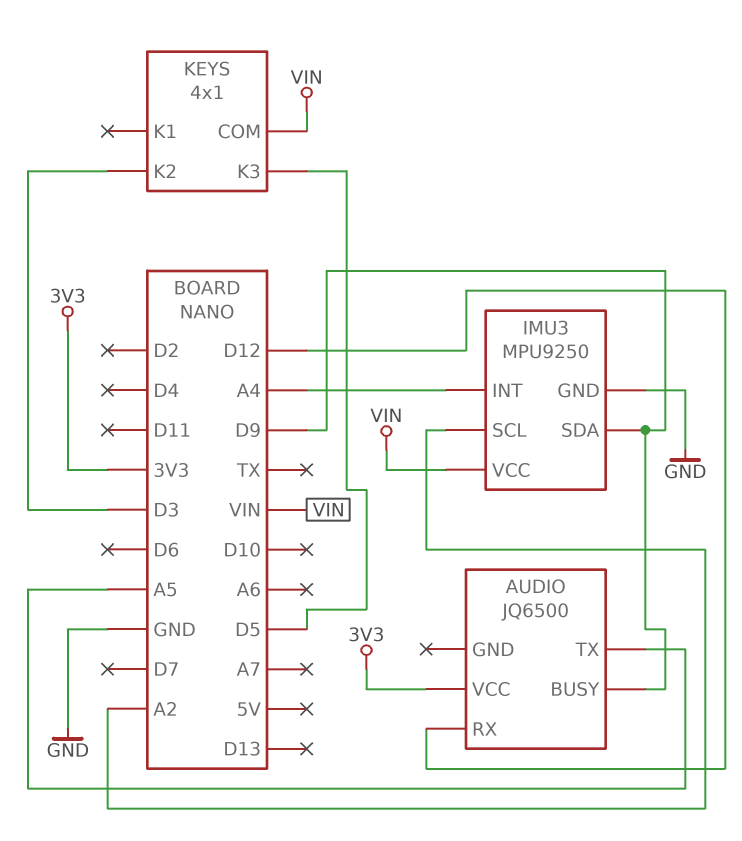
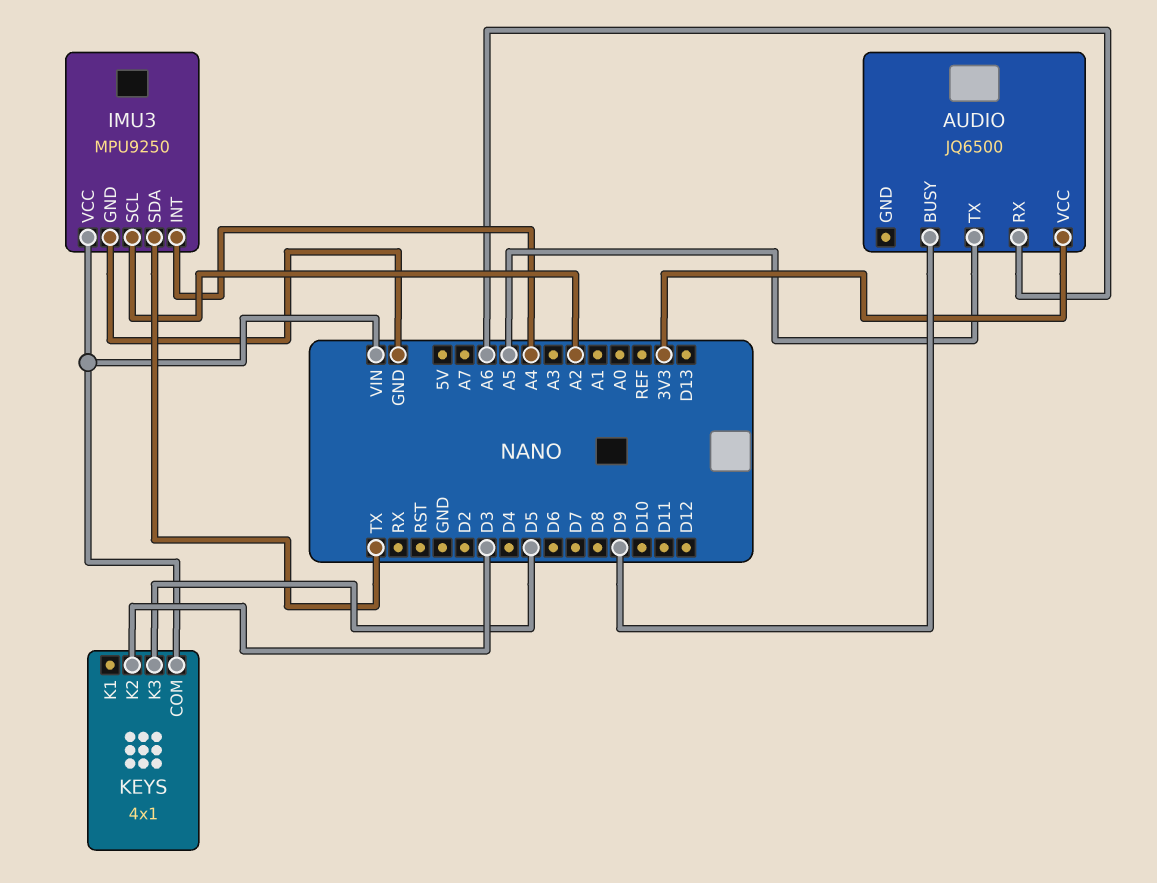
AUDIO pin RX: D12 -> A6
IMU3 pin SDA: D9 -> TX

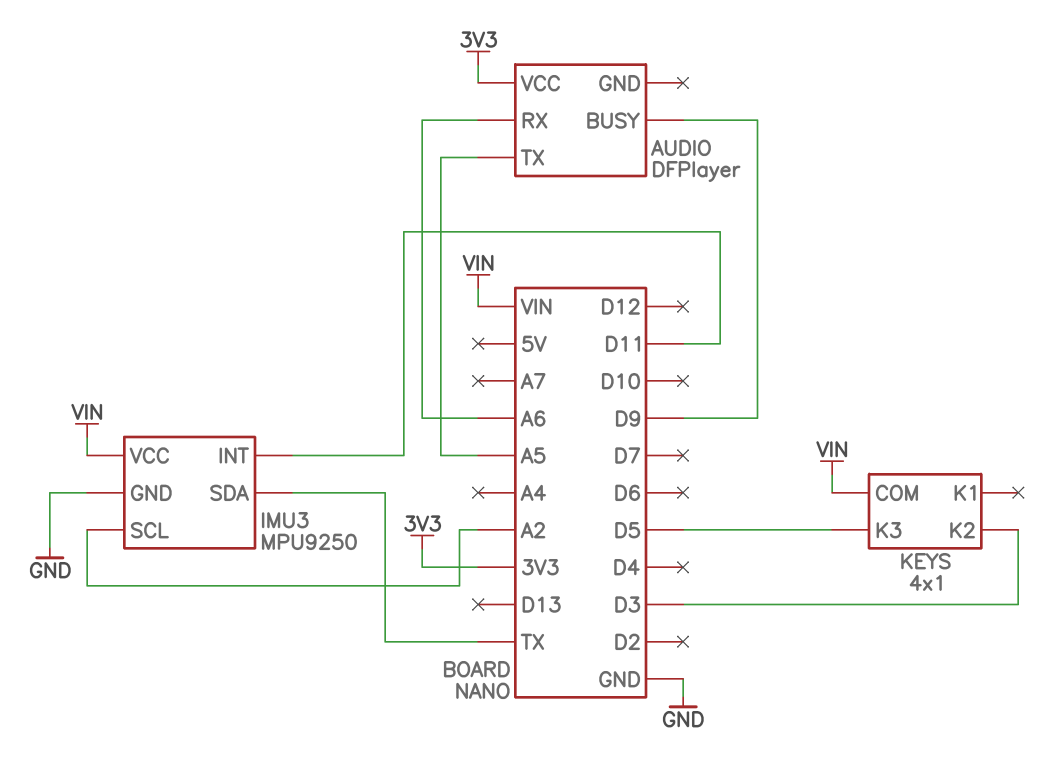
AUDIO: JQ6500 -> DFPlayer
IMU3 pin INT: A4 -> D11

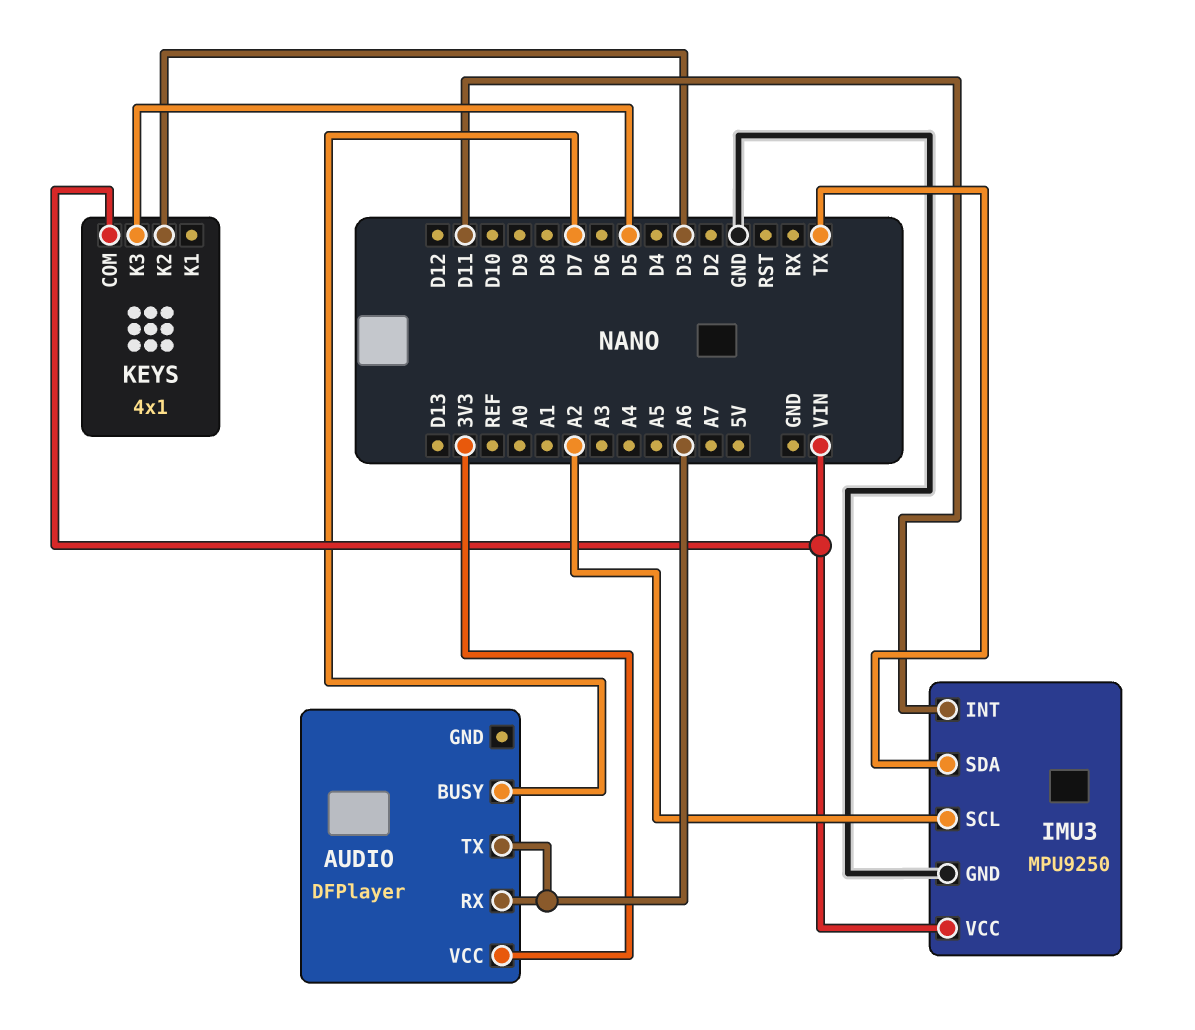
AUDIO pin BUSY: D9 -> D7
AUDIO pin TX: A5 -> A6

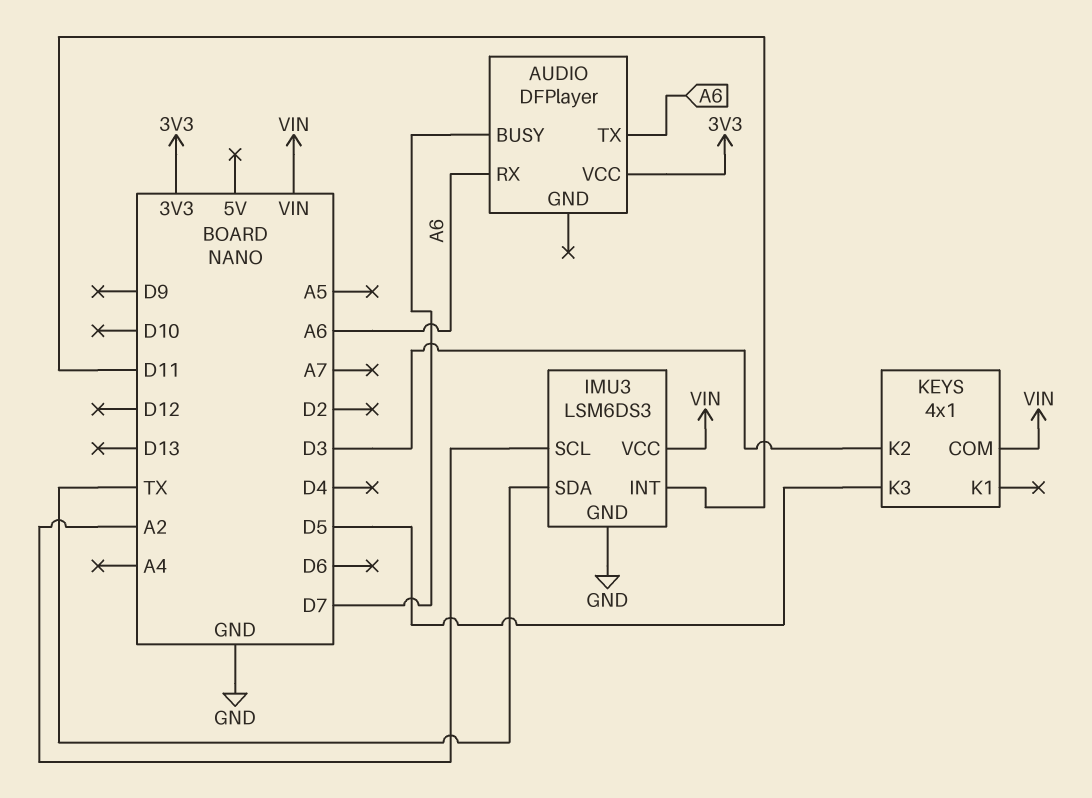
IMU3: MPU9250 -> LSM6DS3

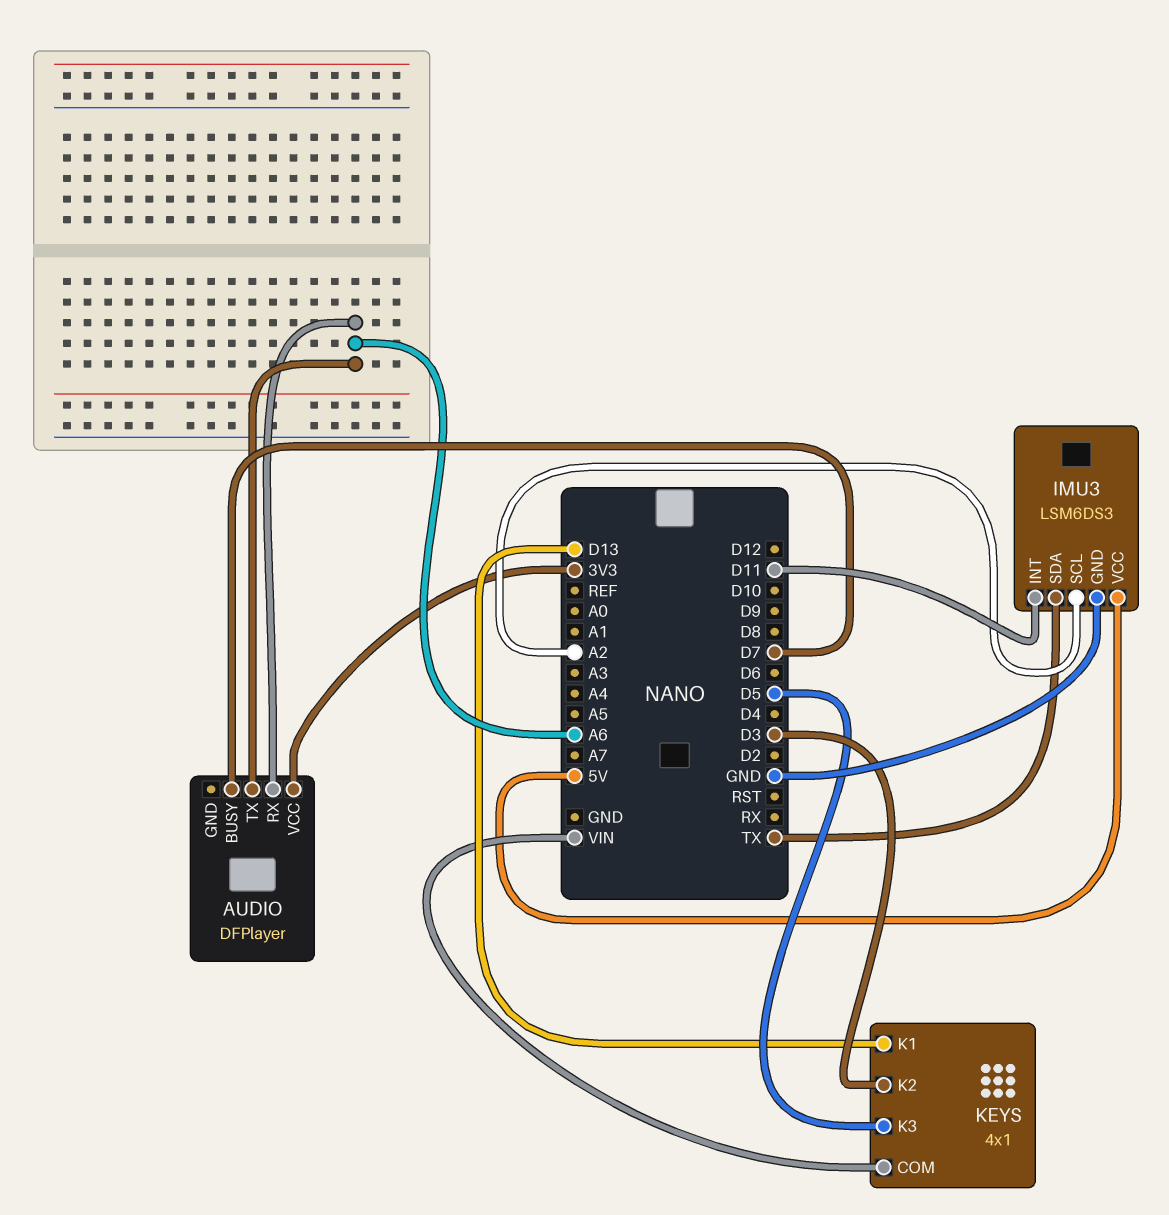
IMU3 pin VCC: VIN -> 5V
KEYS pin K1: none -> D13

